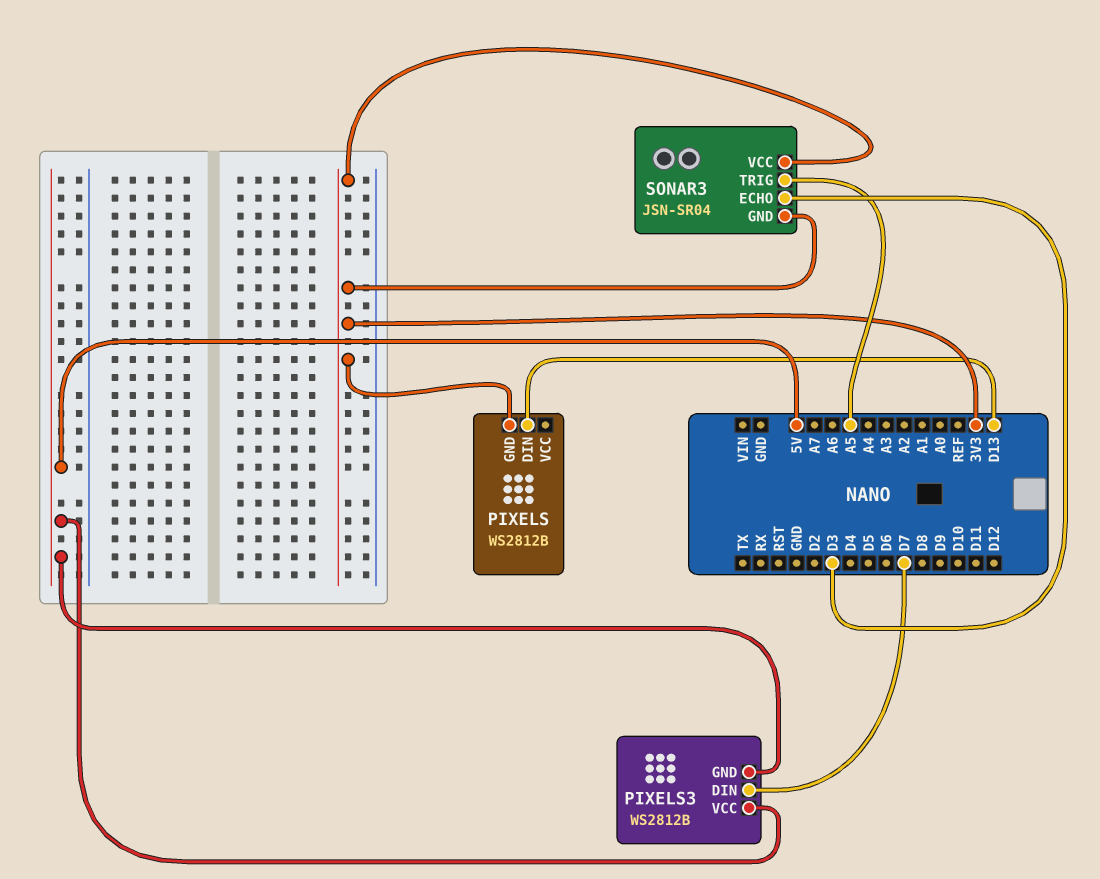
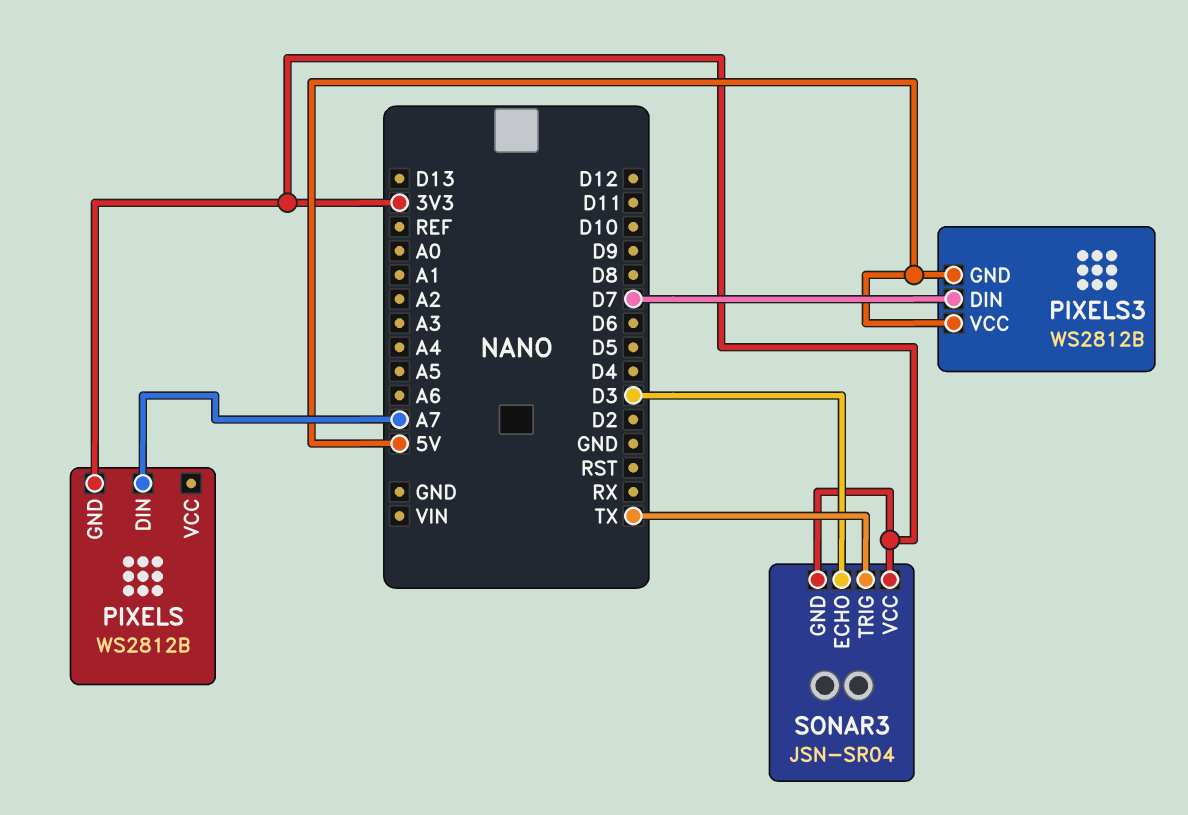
PIXELS pin DIN: D13 -> A7
SONAR3 pin TRIG: A5 -> TX

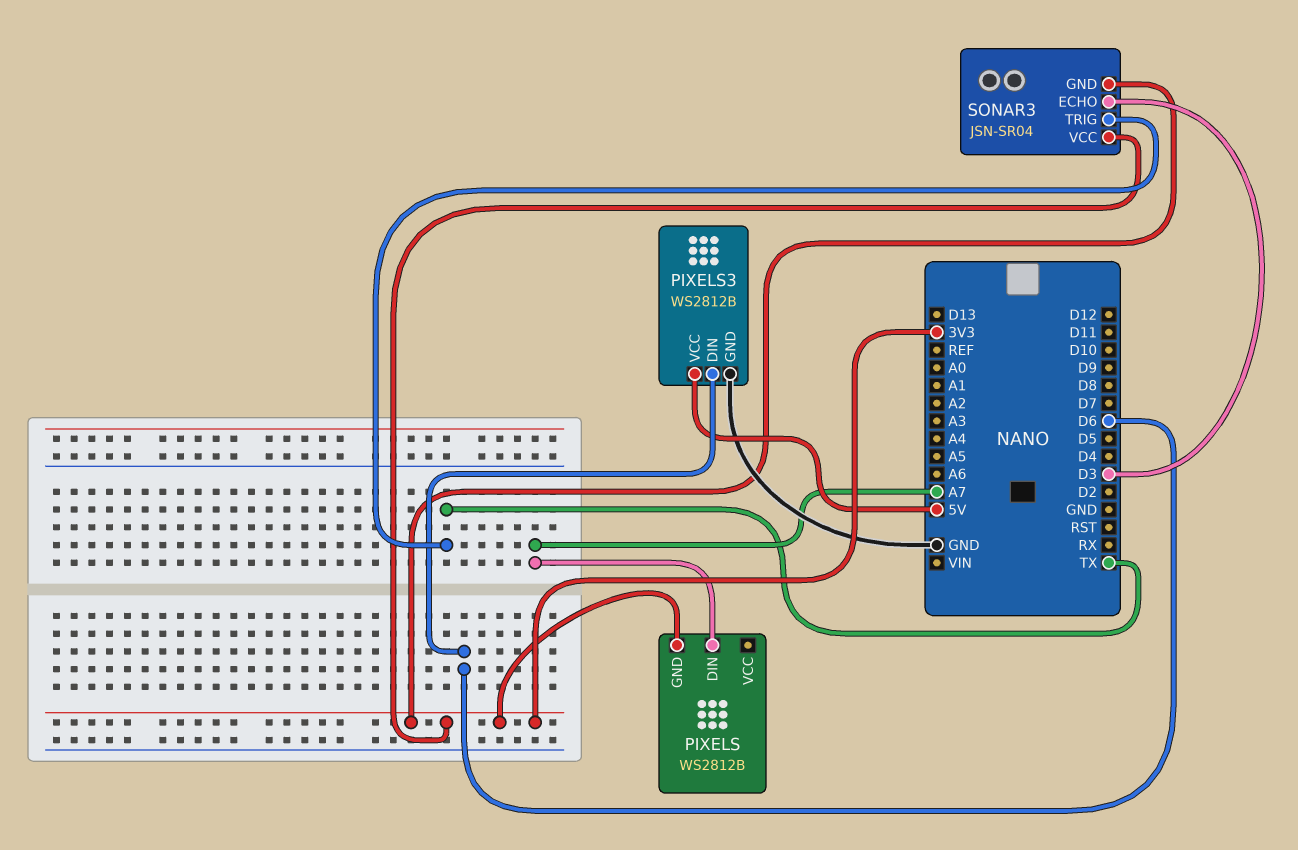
PIXELS3 pin DIN: D7 -> D6
PIXELS3 pin GND: 5V -> GND

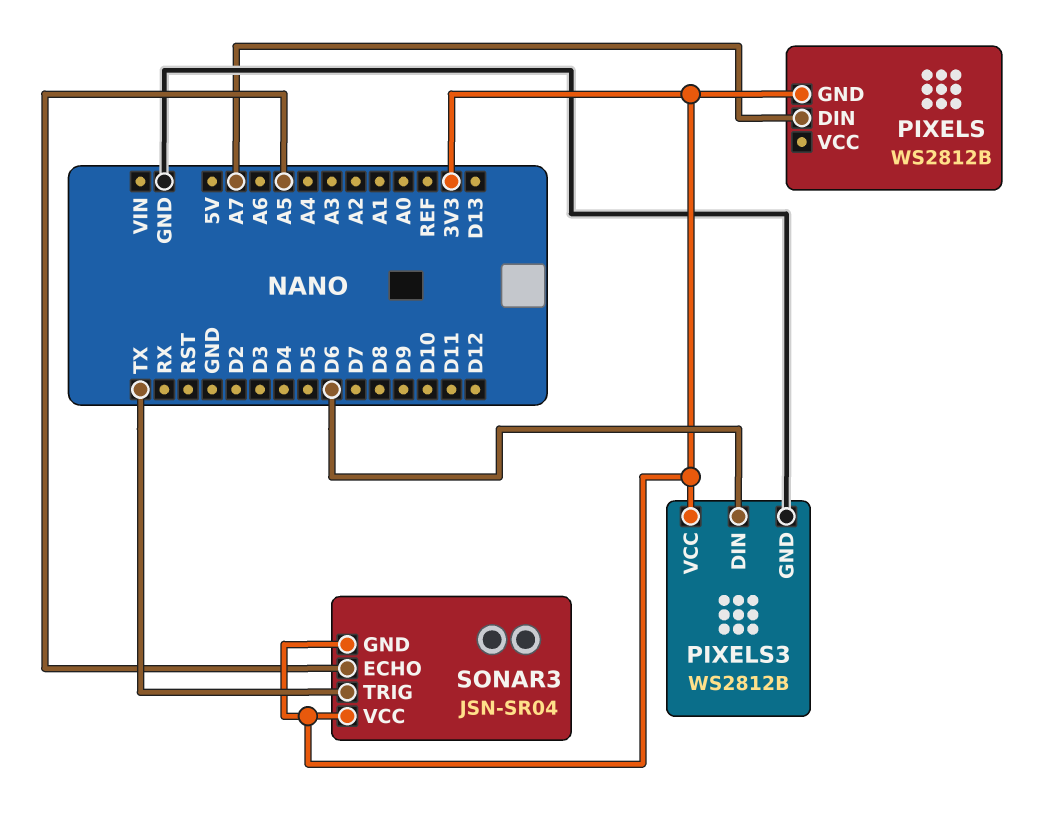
PIXELS3 pin VCC: 5V -> 3V3
SONAR3 pin ECHO: D3 -> A5

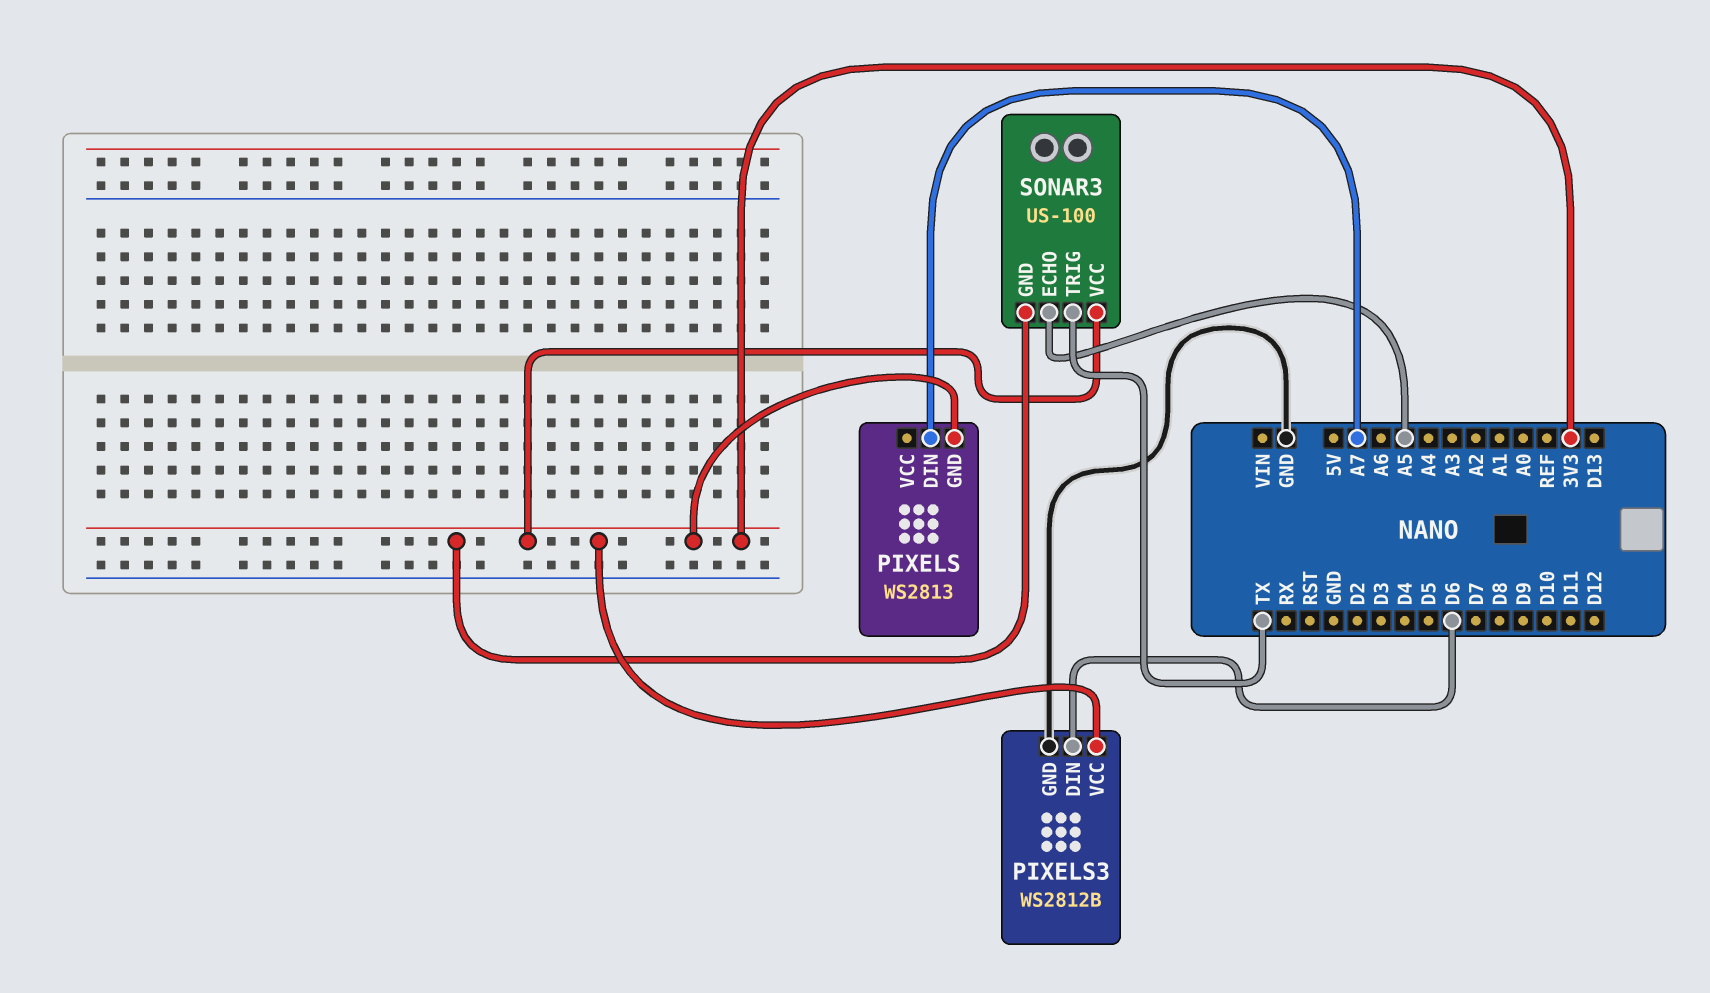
PIXELS: WS2812B -> WS2813
SONAR3: JSN-SR04 -> US-100

